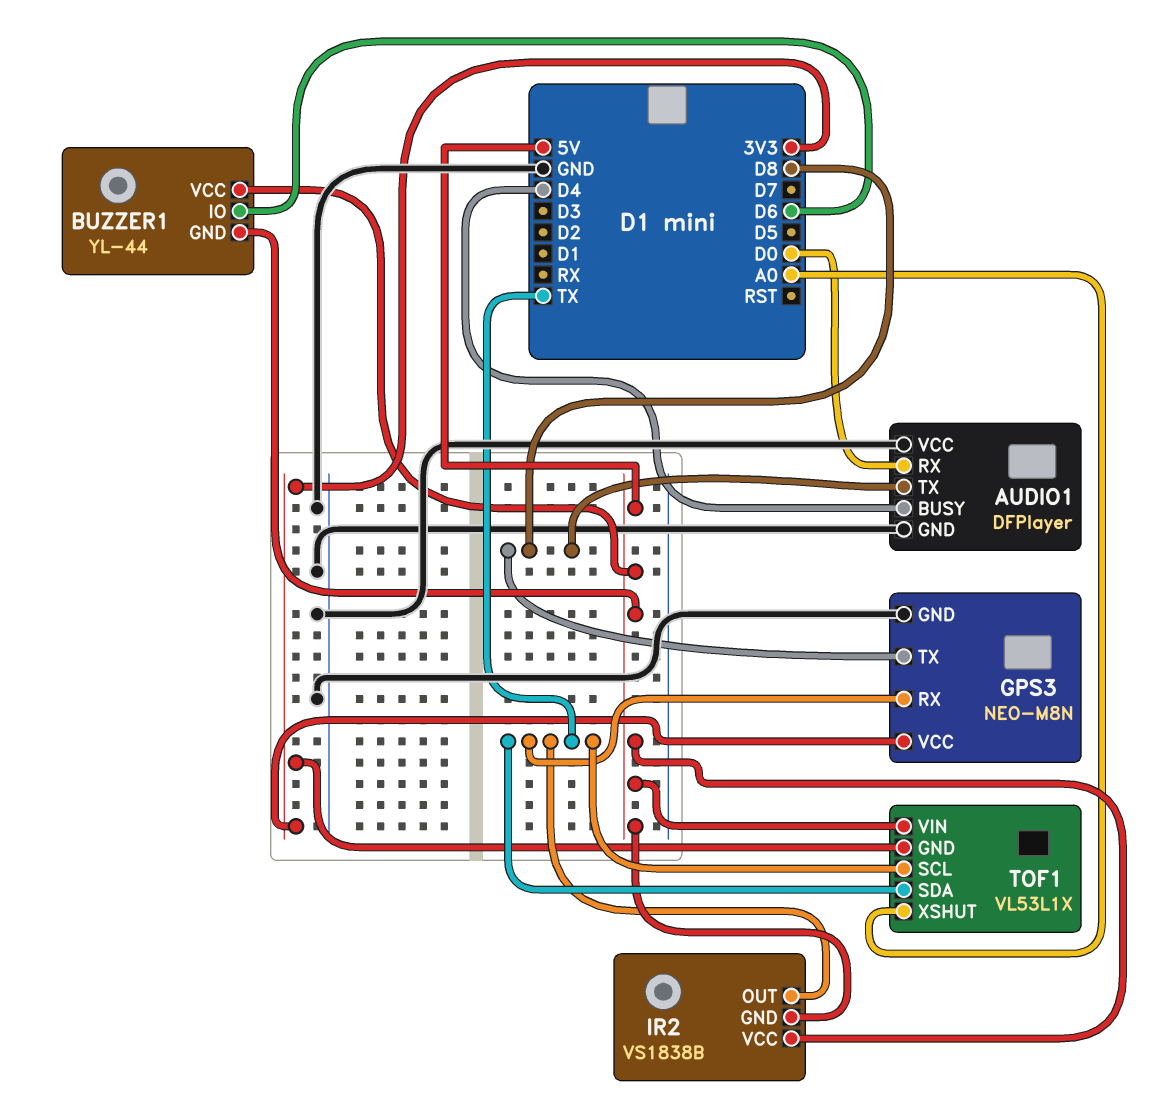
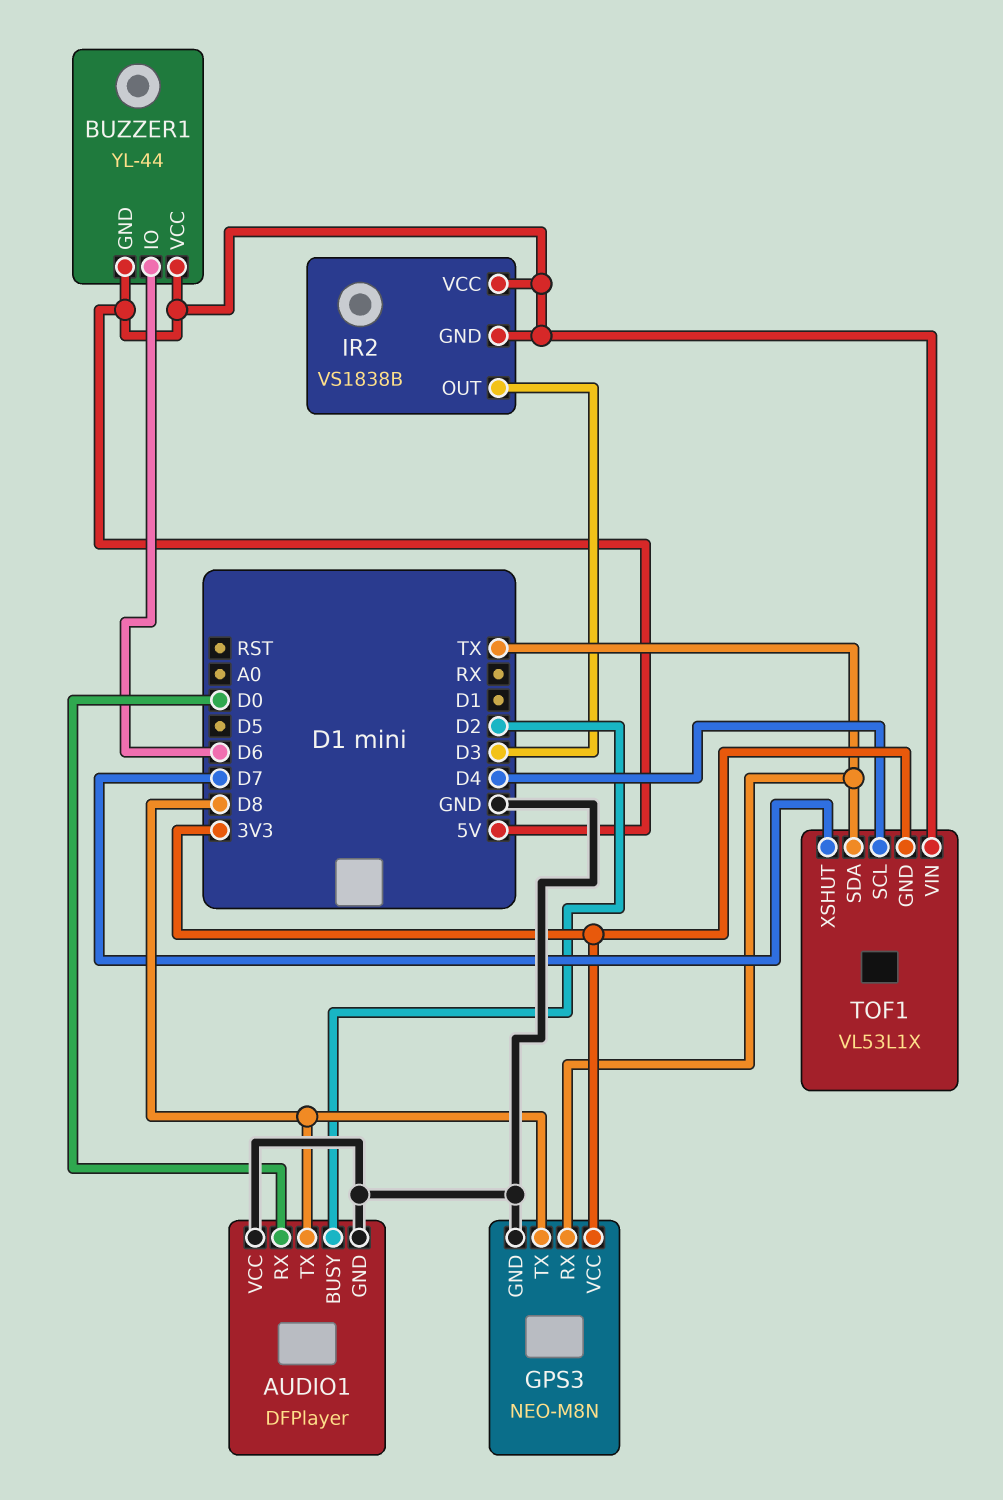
AUDIO1 pin BUSY: D4 -> D2
IR2 pin OUT: TX -> D3
TOF1 pin SCL: TX -> D4
TOF1 pin XSHUT: A0 -> D7

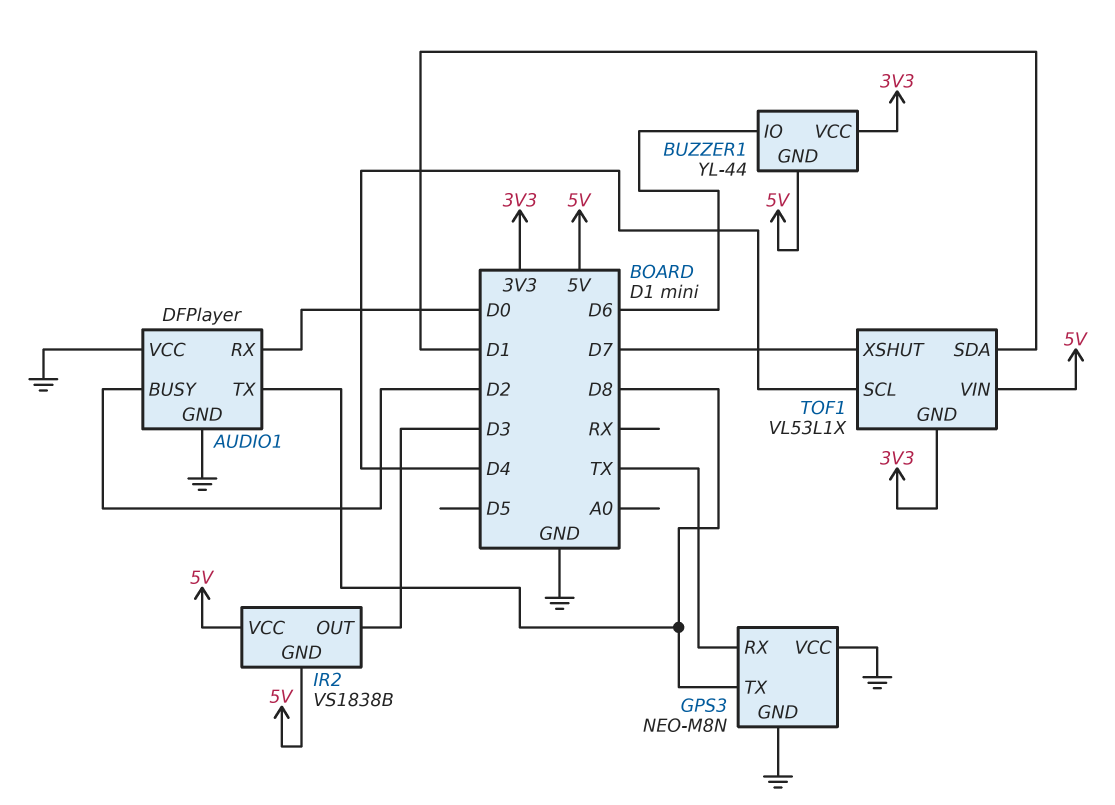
BUZZER1 pin VCC: 5V -> 3V3
GPS3 pin VCC: 3V3 -> GND
TOF1 pin SDA: TX -> D1

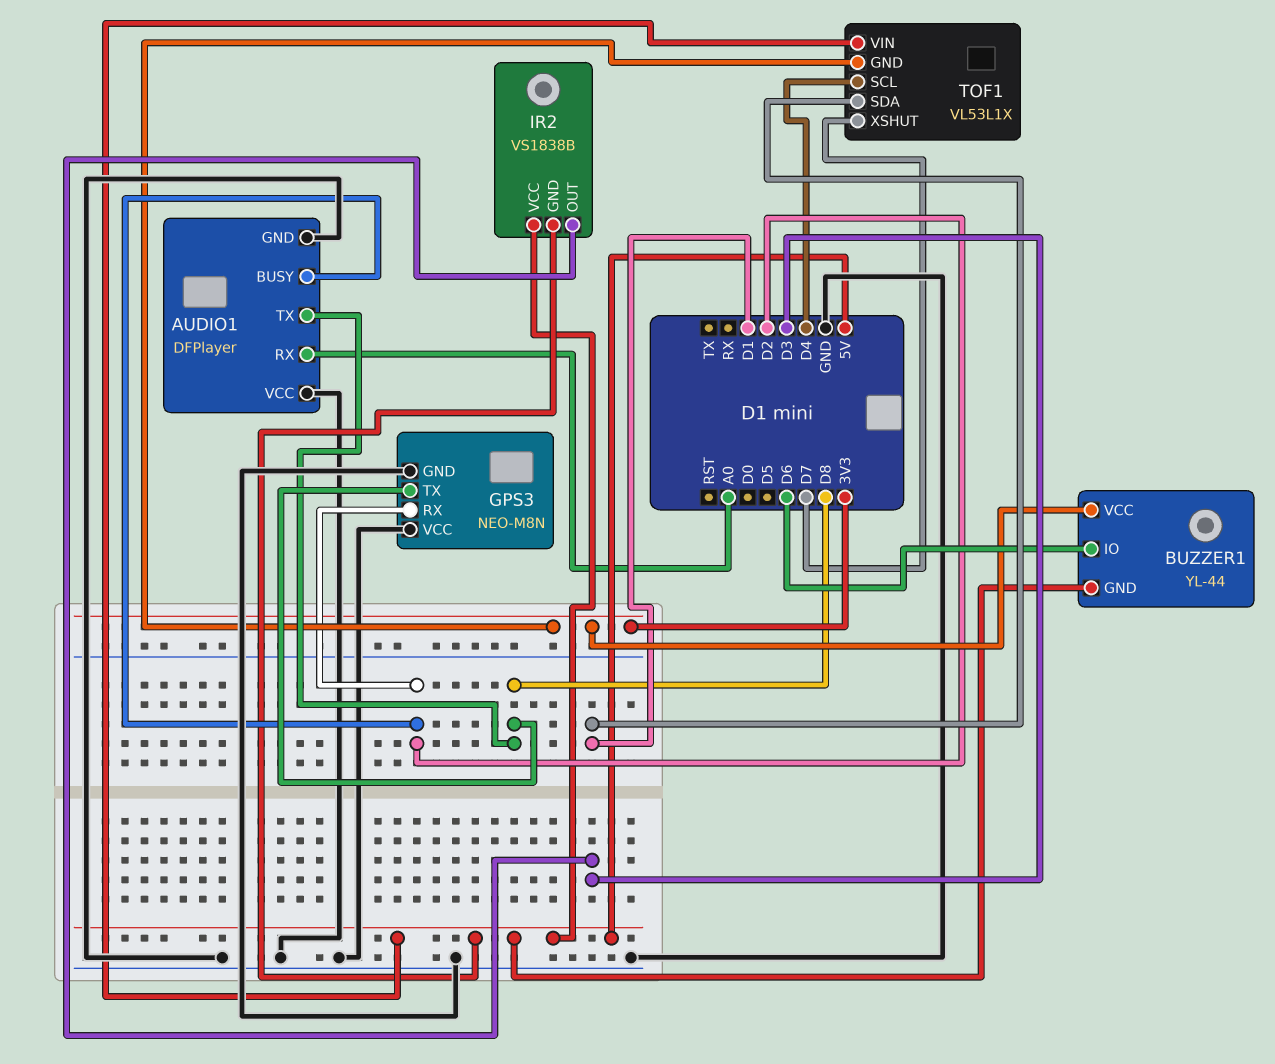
AUDIO1 pin RX: D0 -> A0
GPS3 pin RX: TX -> D2

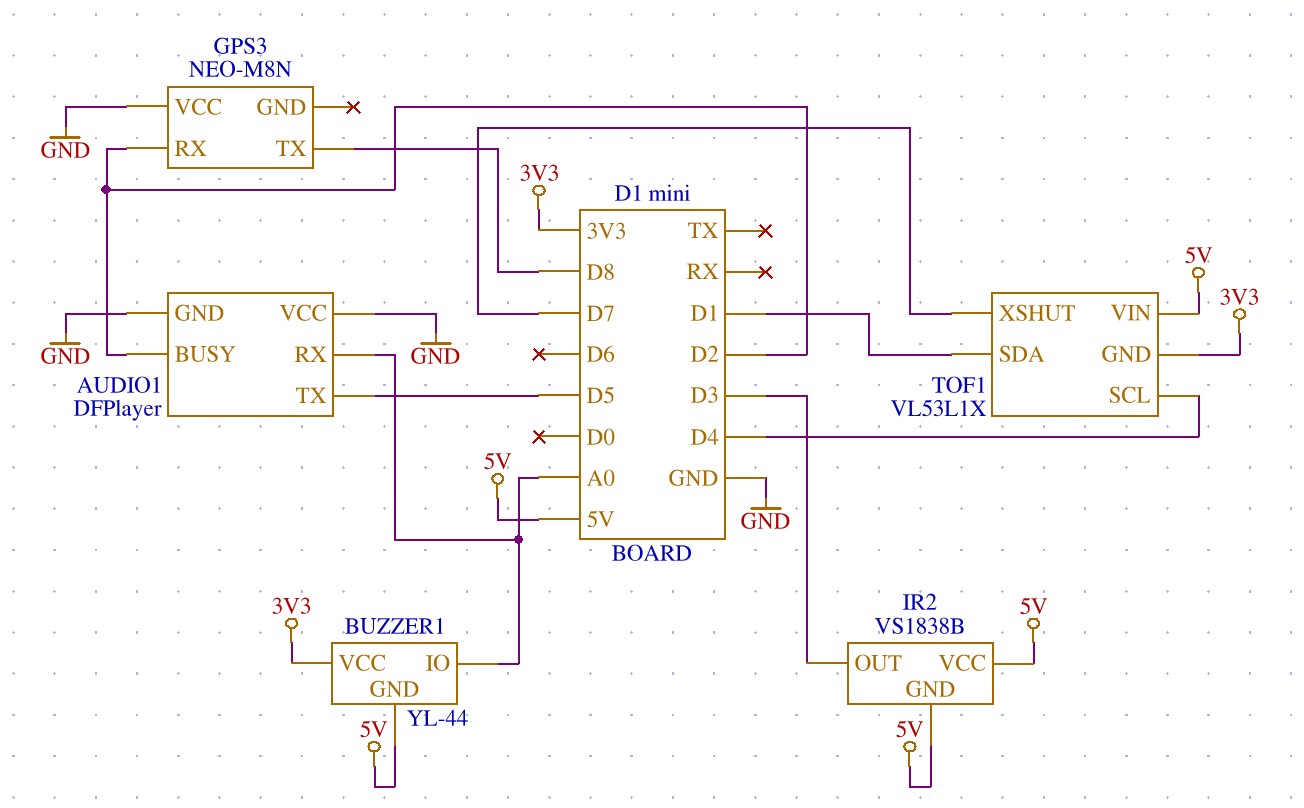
AUDIO1 pin TX: D8 -> D5
BUZZER1 pin IO: D6 -> A0
GPS3 pin GND: GND -> none

